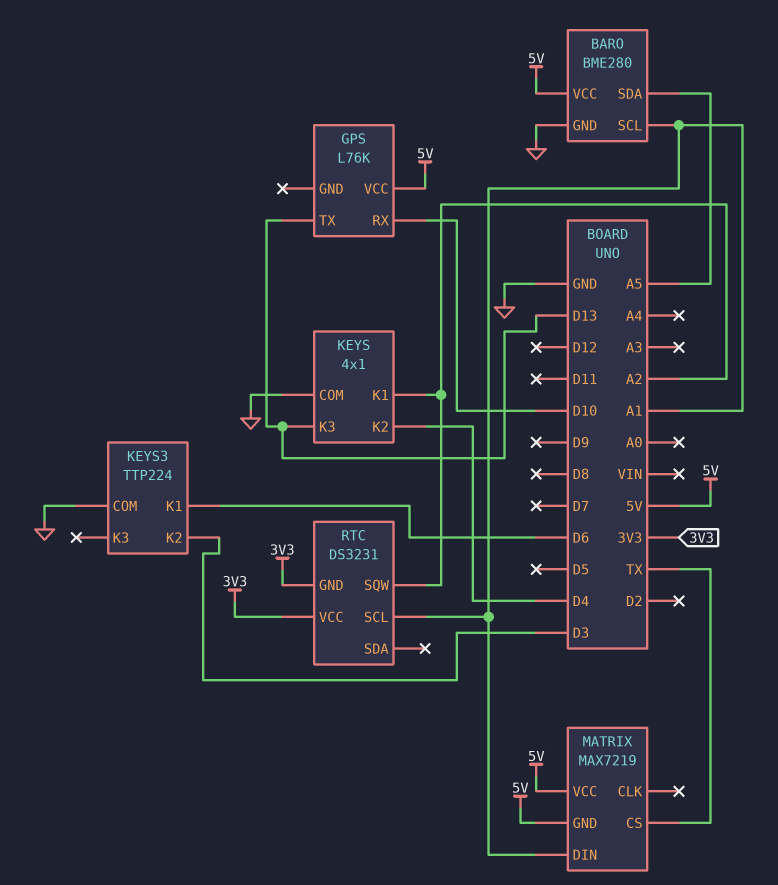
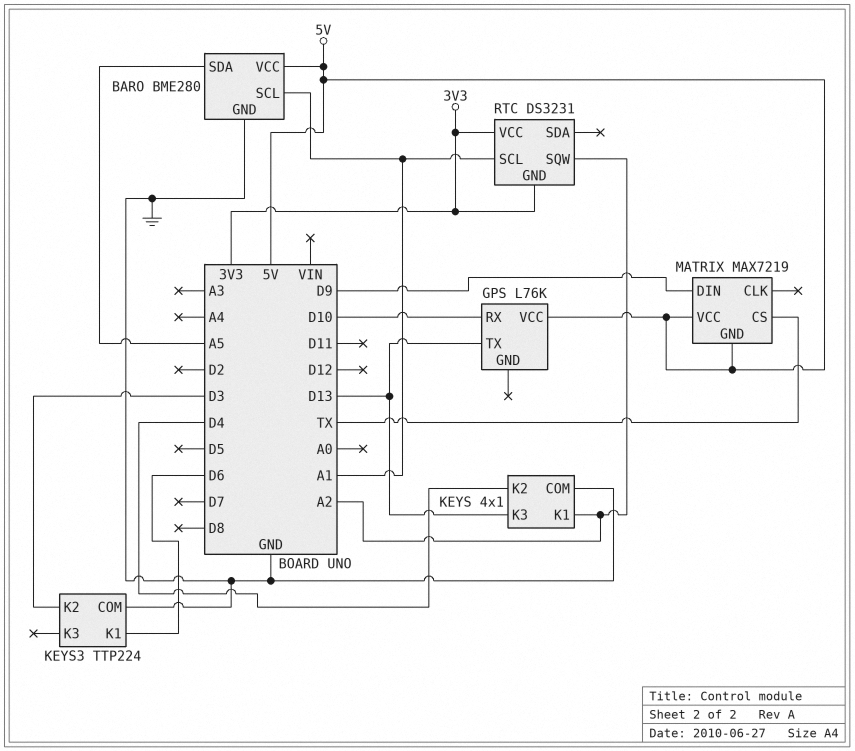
MATRIX pin DIN: A1 -> D9

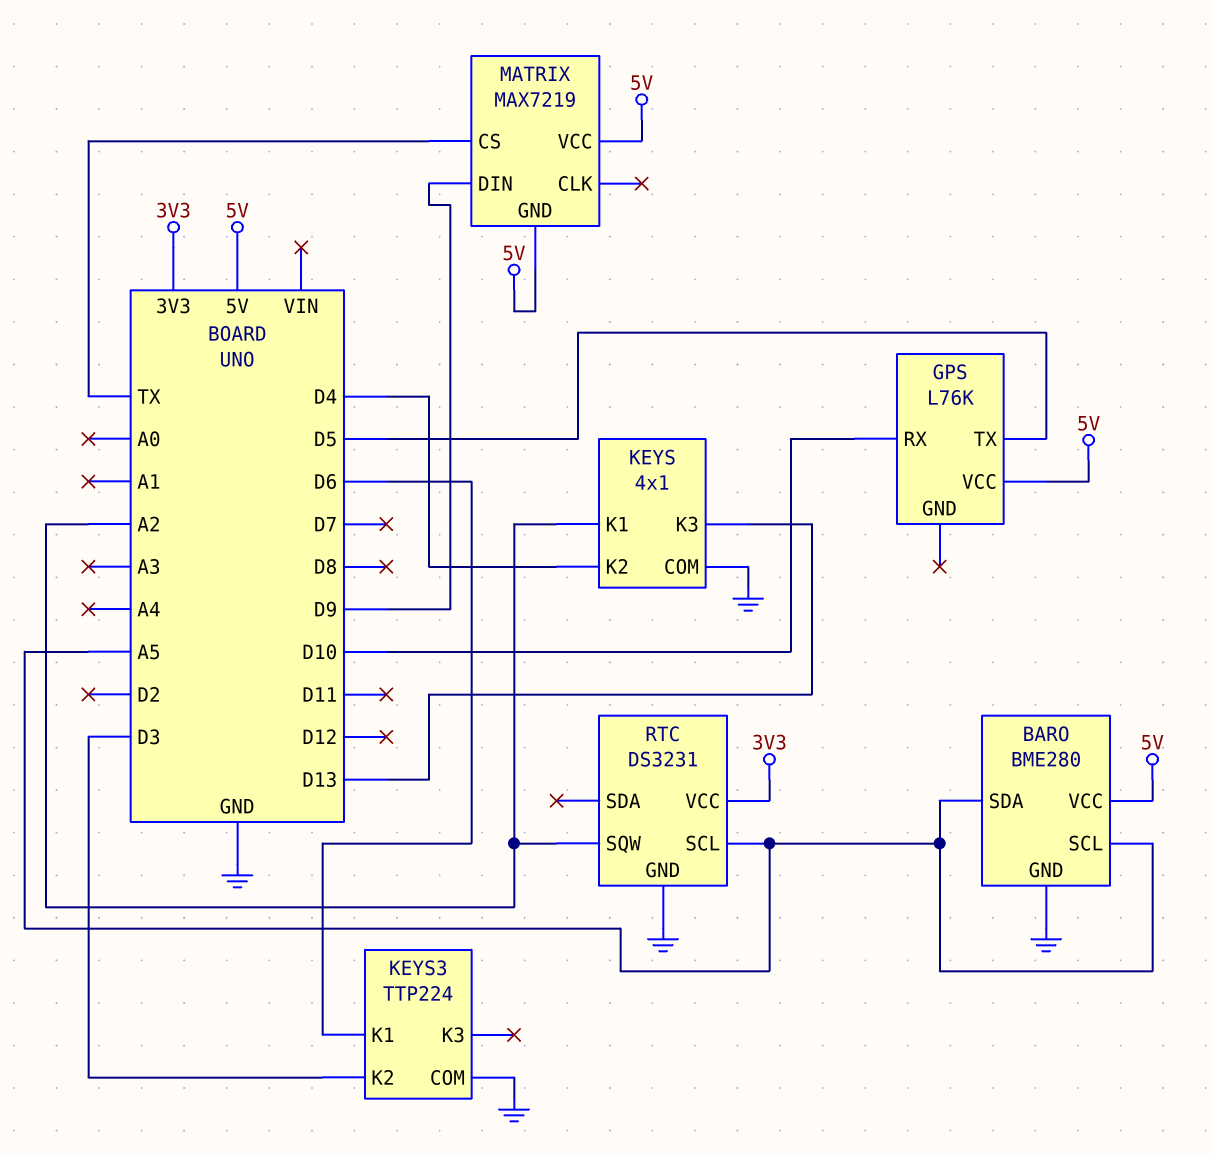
BARO pin SCL: A1 -> A5
GPS pin TX: D13 -> D5
RTC pin GND: 3V3 -> GND
RTC pin SCL: A1 -> A5

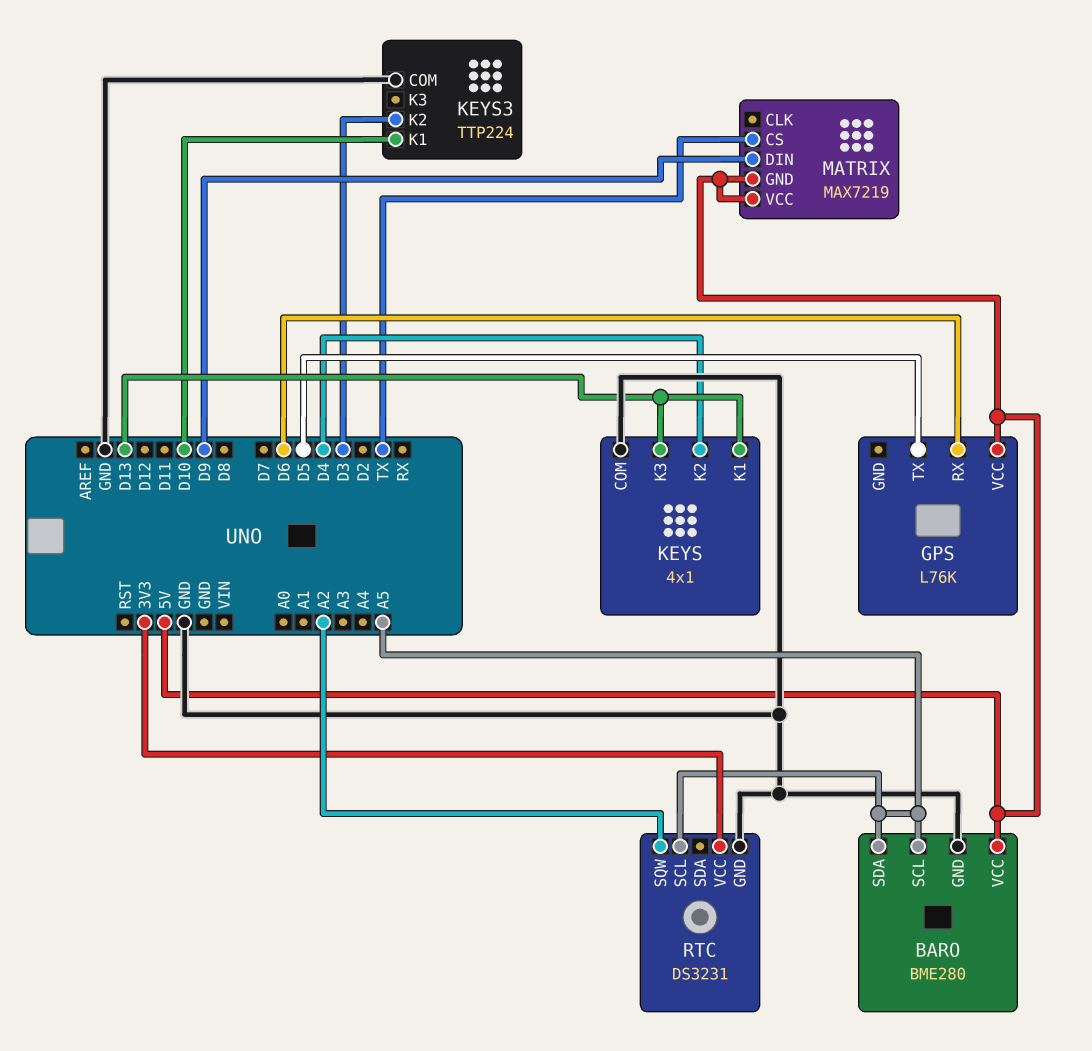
GPS pin RX: D10 -> D6
KEYS pin K1: A2 -> D13
KEYS3 pin K1: D6 -> D10

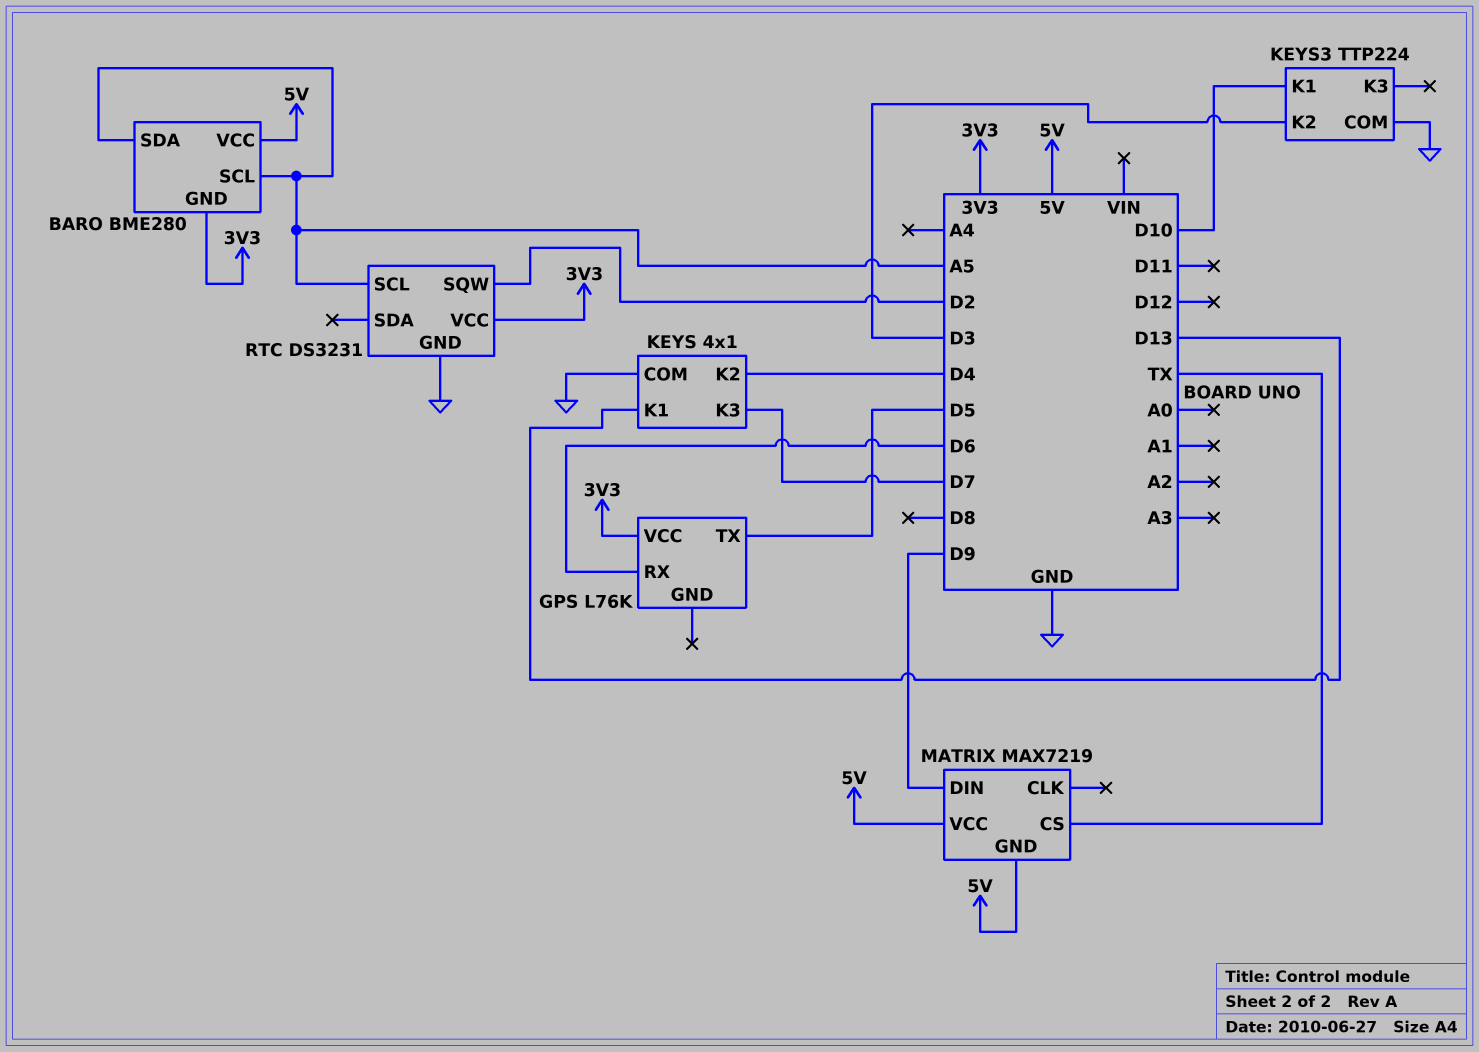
BARO pin GND: GND -> 3V3
GPS pin VCC: 5V -> 3V3
KEYS pin K3: D13 -> D7
RTC pin SQW: A2 -> D2

